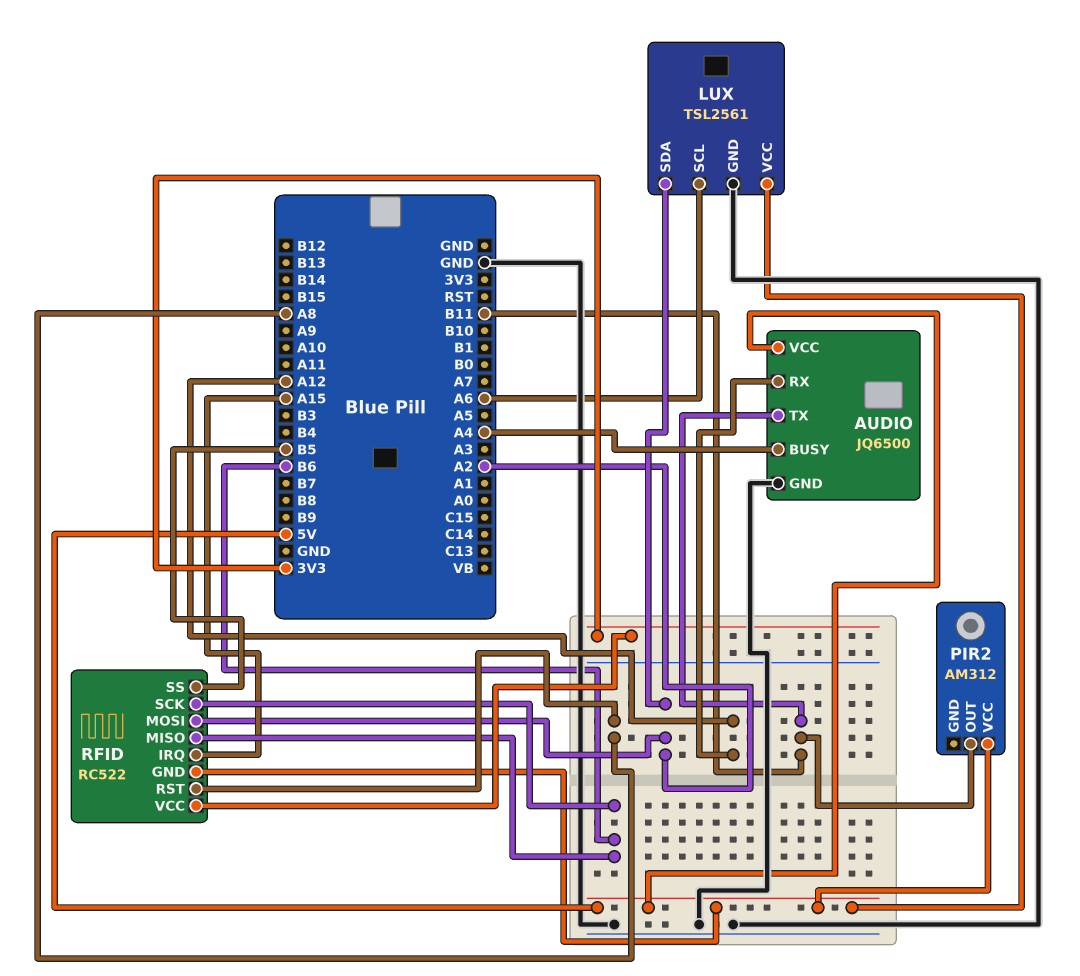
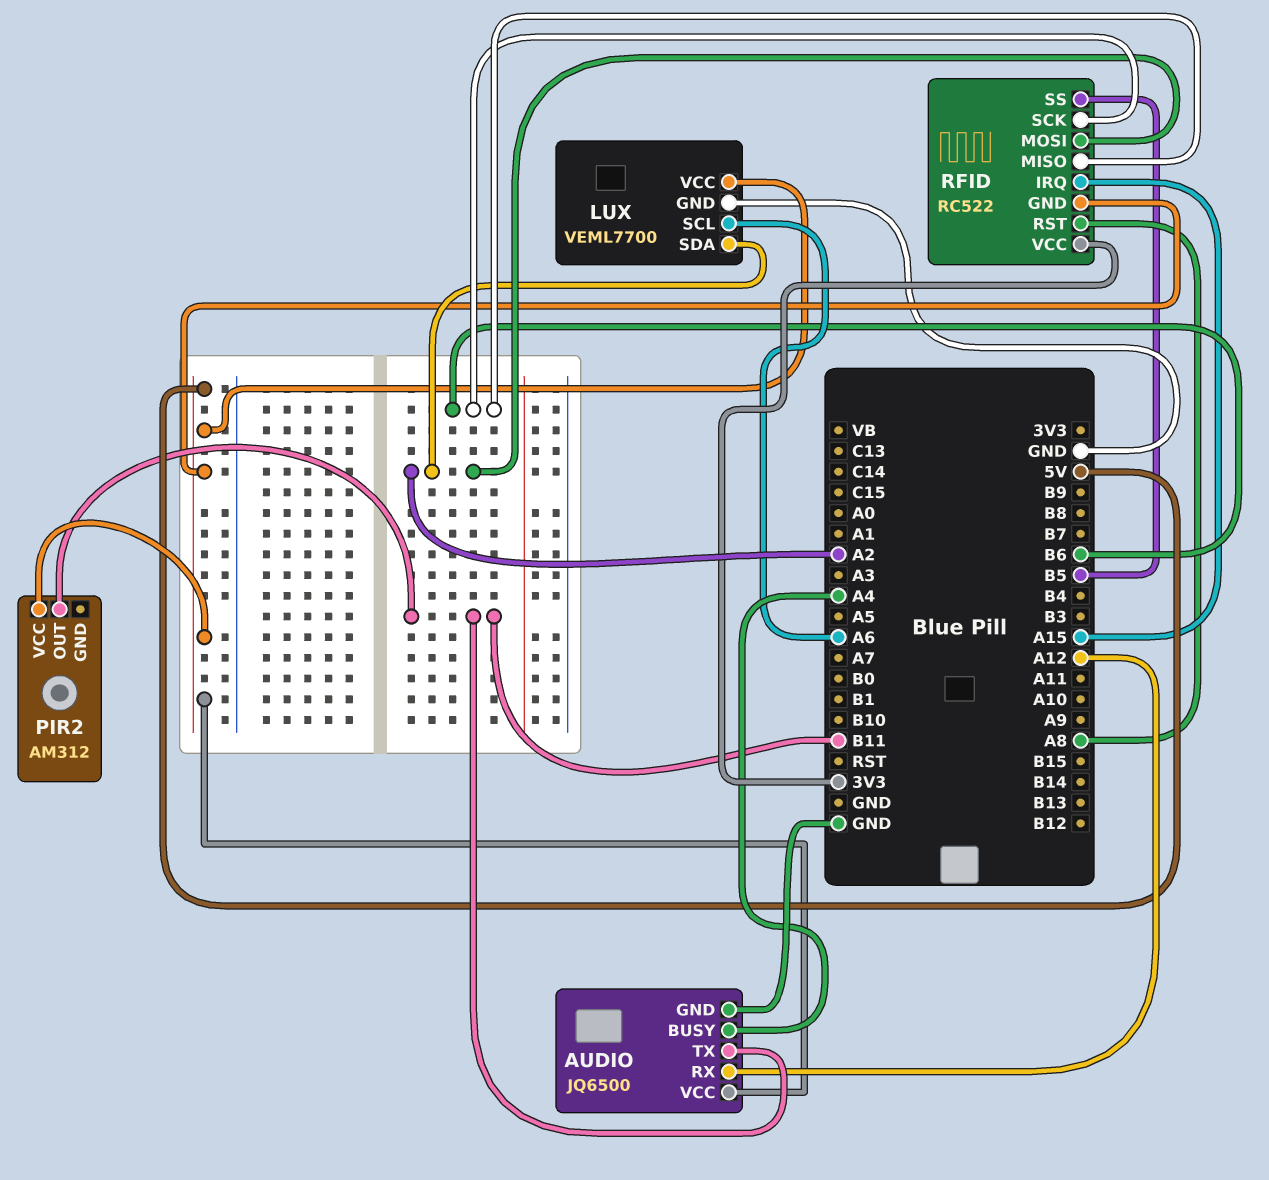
LUX: TSL2561 -> VEML7700

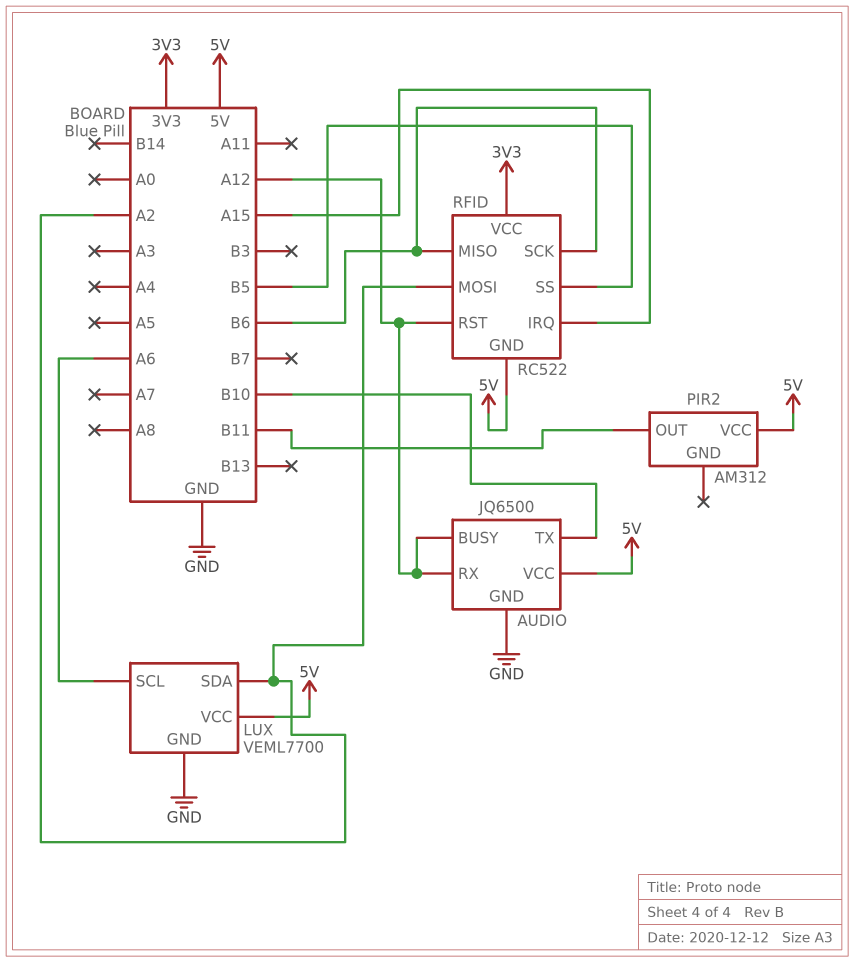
AUDIO pin BUSY: A4 -> A12
AUDIO pin TX: B11 -> B10
RFID pin RST: A8 -> A12

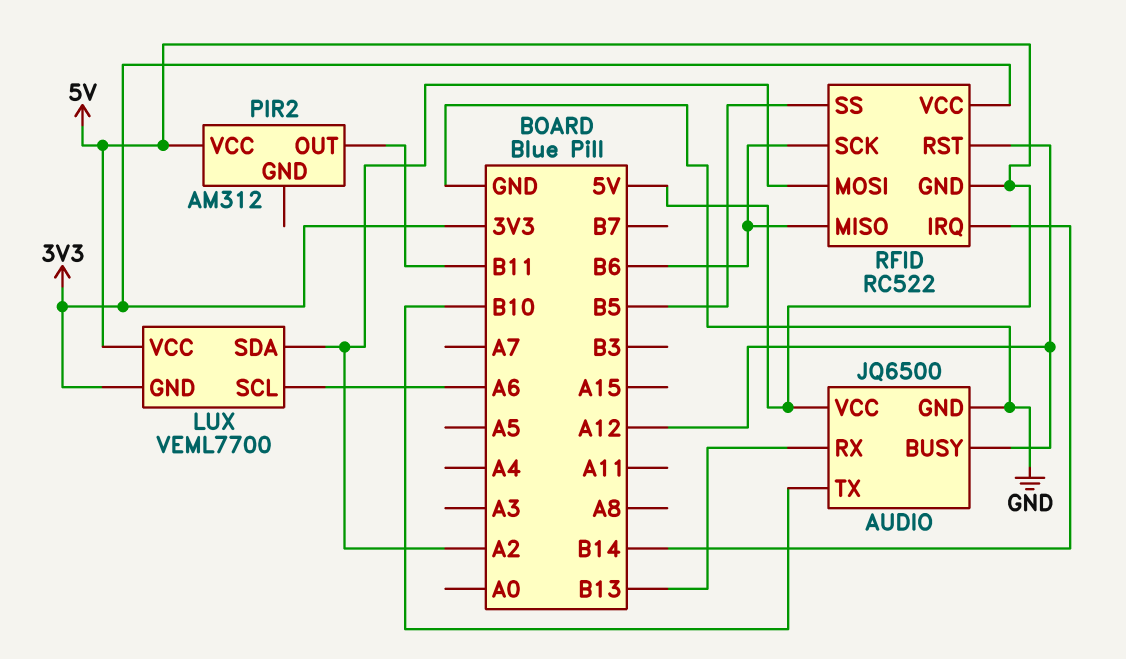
AUDIO pin RX: A12 -> B13
LUX pin GND: GND -> 3V3
RFID pin IRQ: A15 -> B14

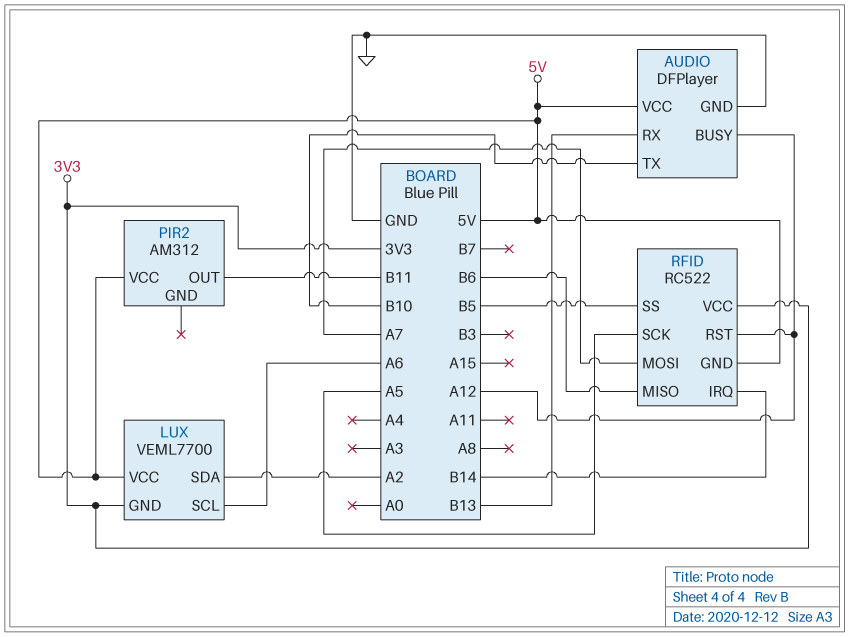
AUDIO: JQ6500 -> DFPlayer
RFID pin MOSI: A2 -> A7
RFID pin SCK: B6 -> A5

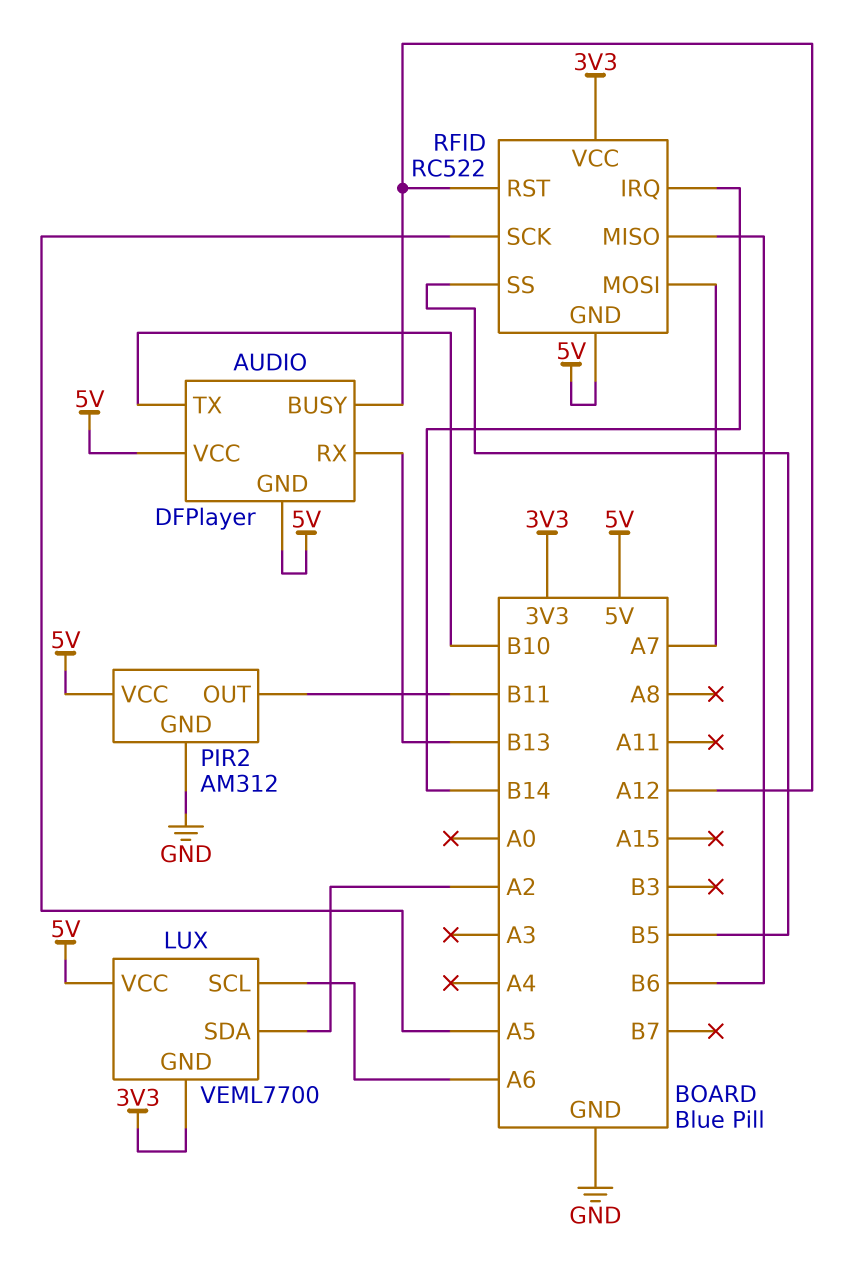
AUDIO pin GND: GND -> 5V
PIR2 pin GND: none -> GND

